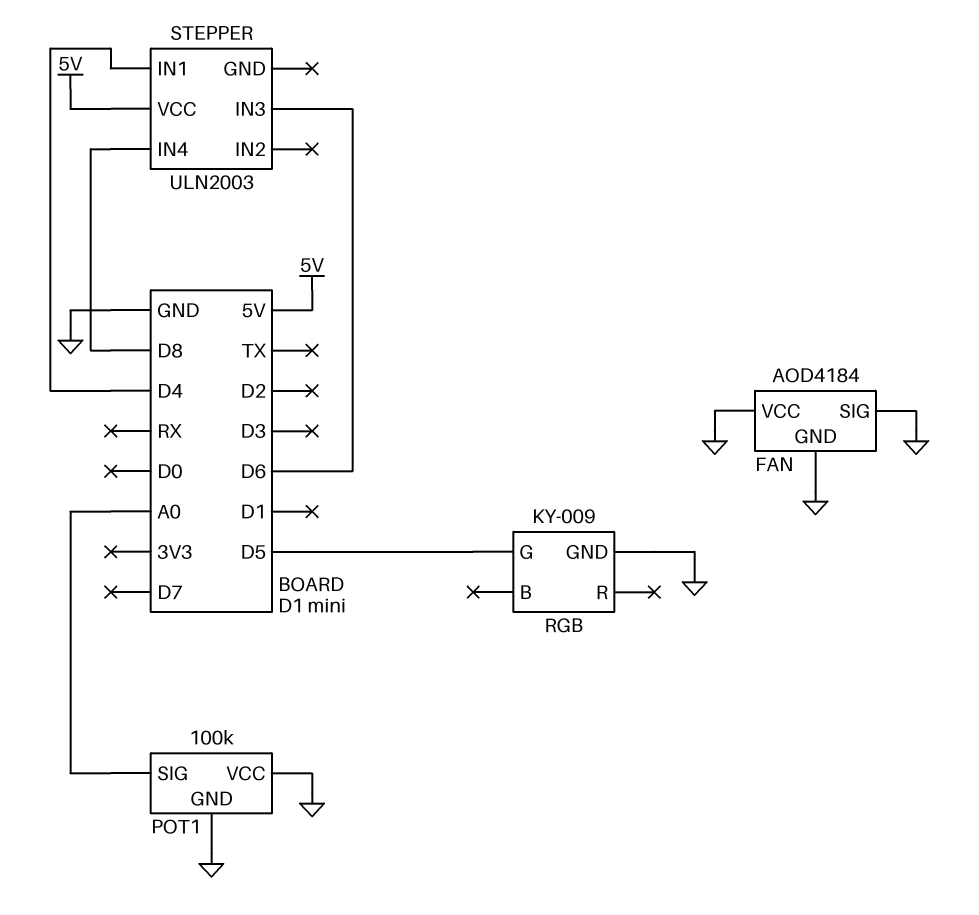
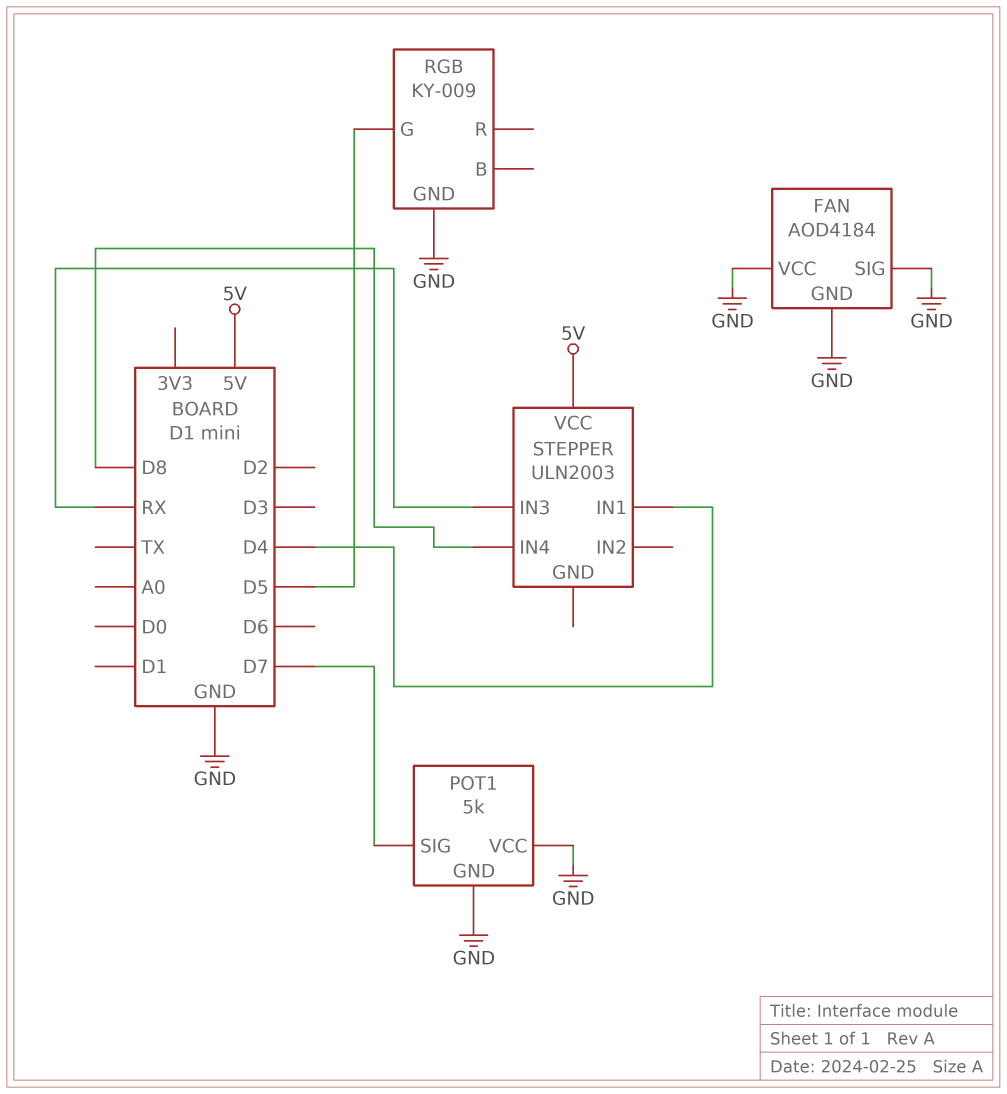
POT1: 100k -> 5k
POT1 pin SIG: A0 -> D7
STEPPER pin IN3: D6 -> RX

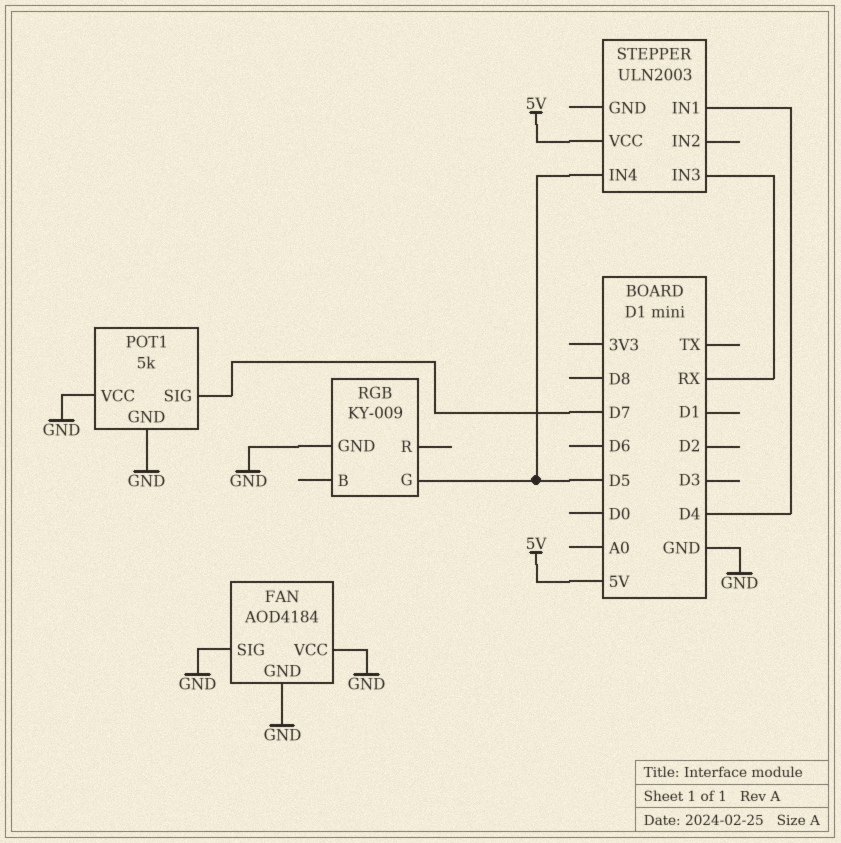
STEPPER pin IN4: D8 -> D5

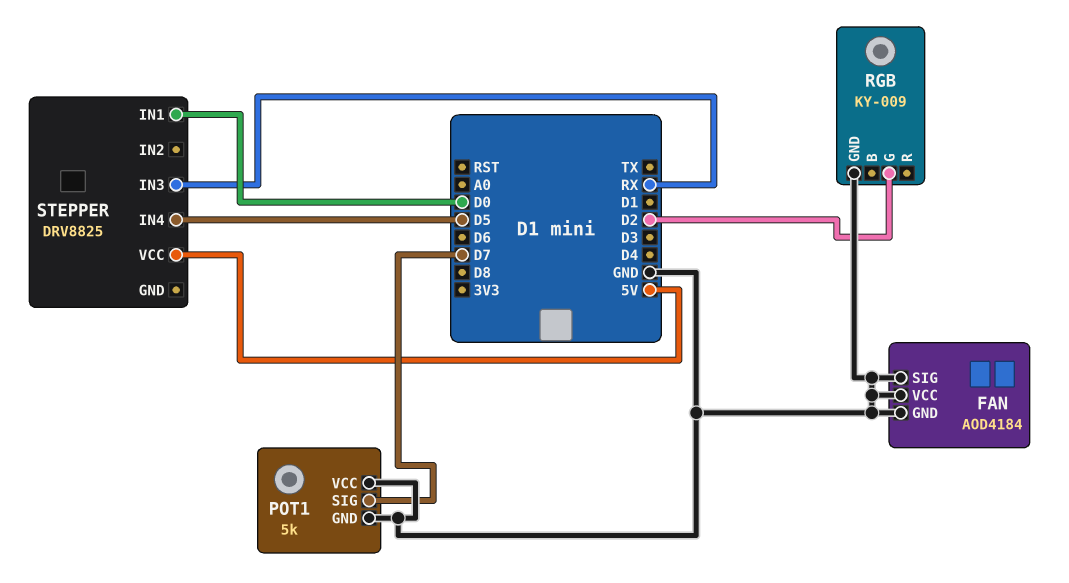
RGB pin G: D5 -> D2
STEPPER: ULN2003 -> DRV8825
STEPPER pin IN1: D4 -> D0

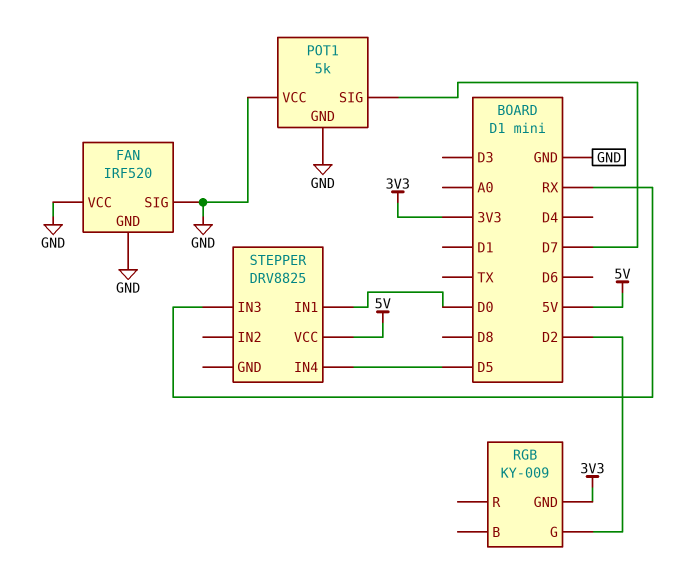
FAN: AOD4184 -> IRF520
RGB pin GND: GND -> 3V3

